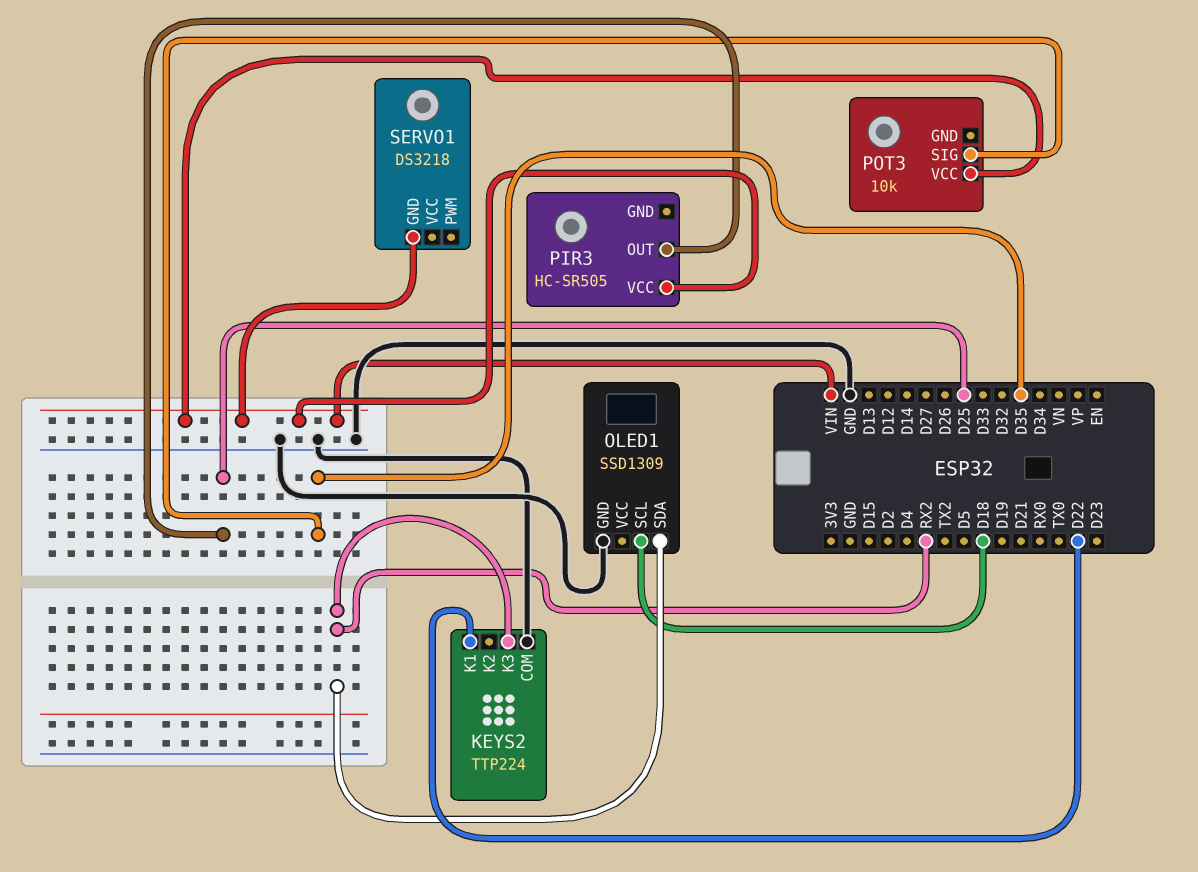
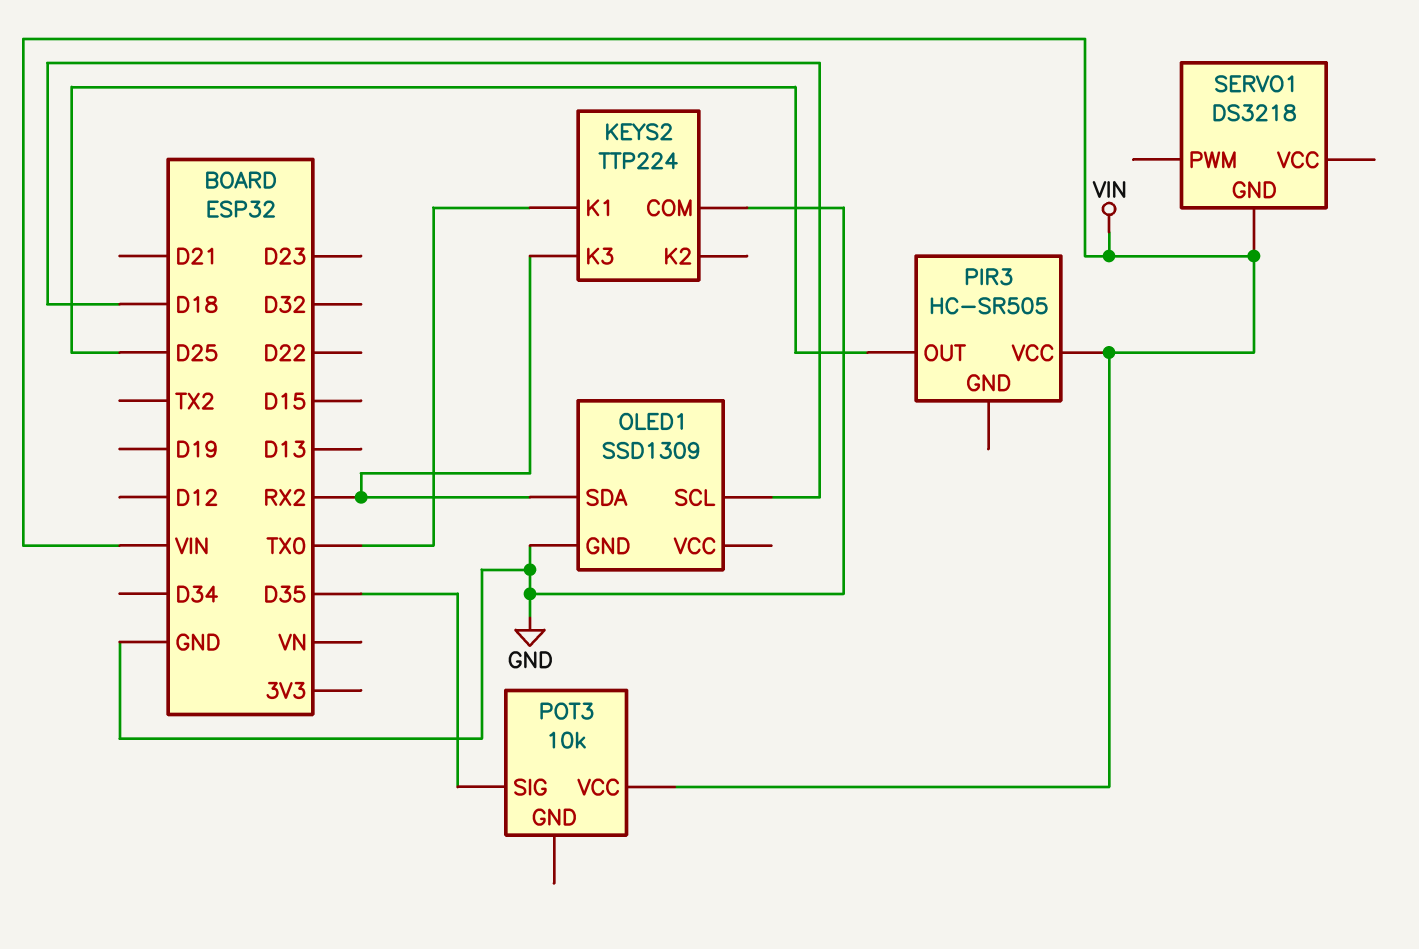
KEYS2 pin K1: D22 -> TX0

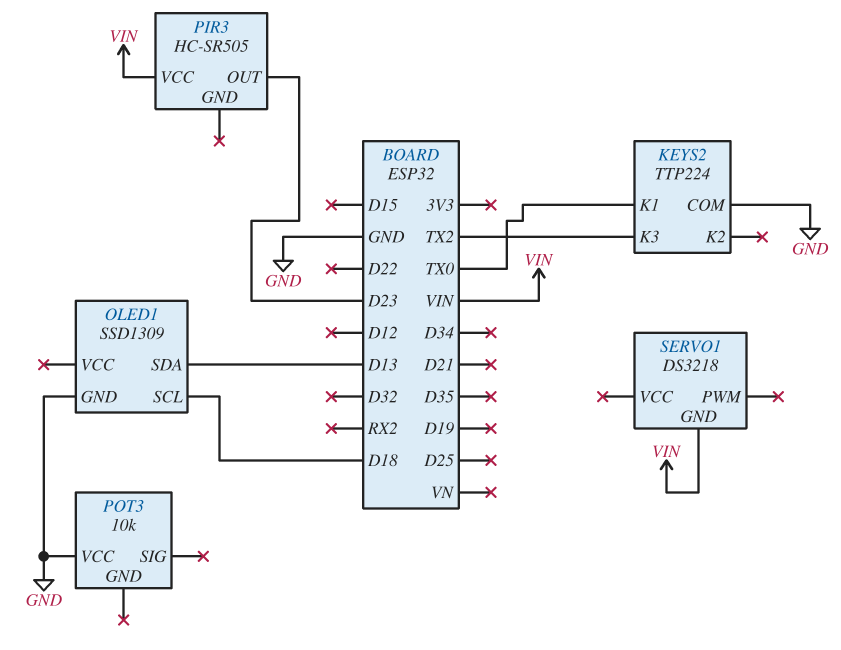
KEYS2 pin K3: RX2 -> TX2
OLED1 pin SDA: RX2 -> D13
PIR3 pin OUT: D25 -> D23
POT3 pin SIG: D35 -> none
POT3 pin VCC: VIN -> GND

